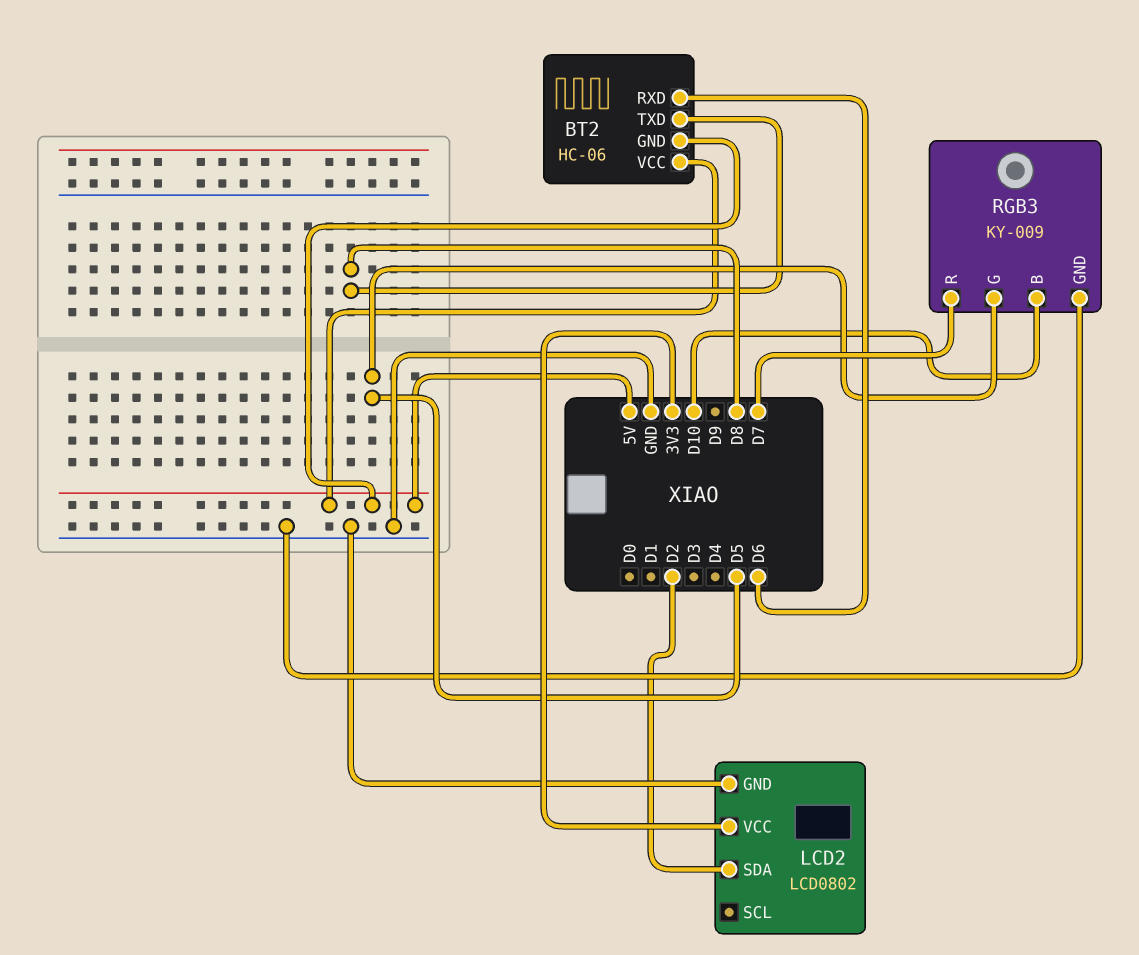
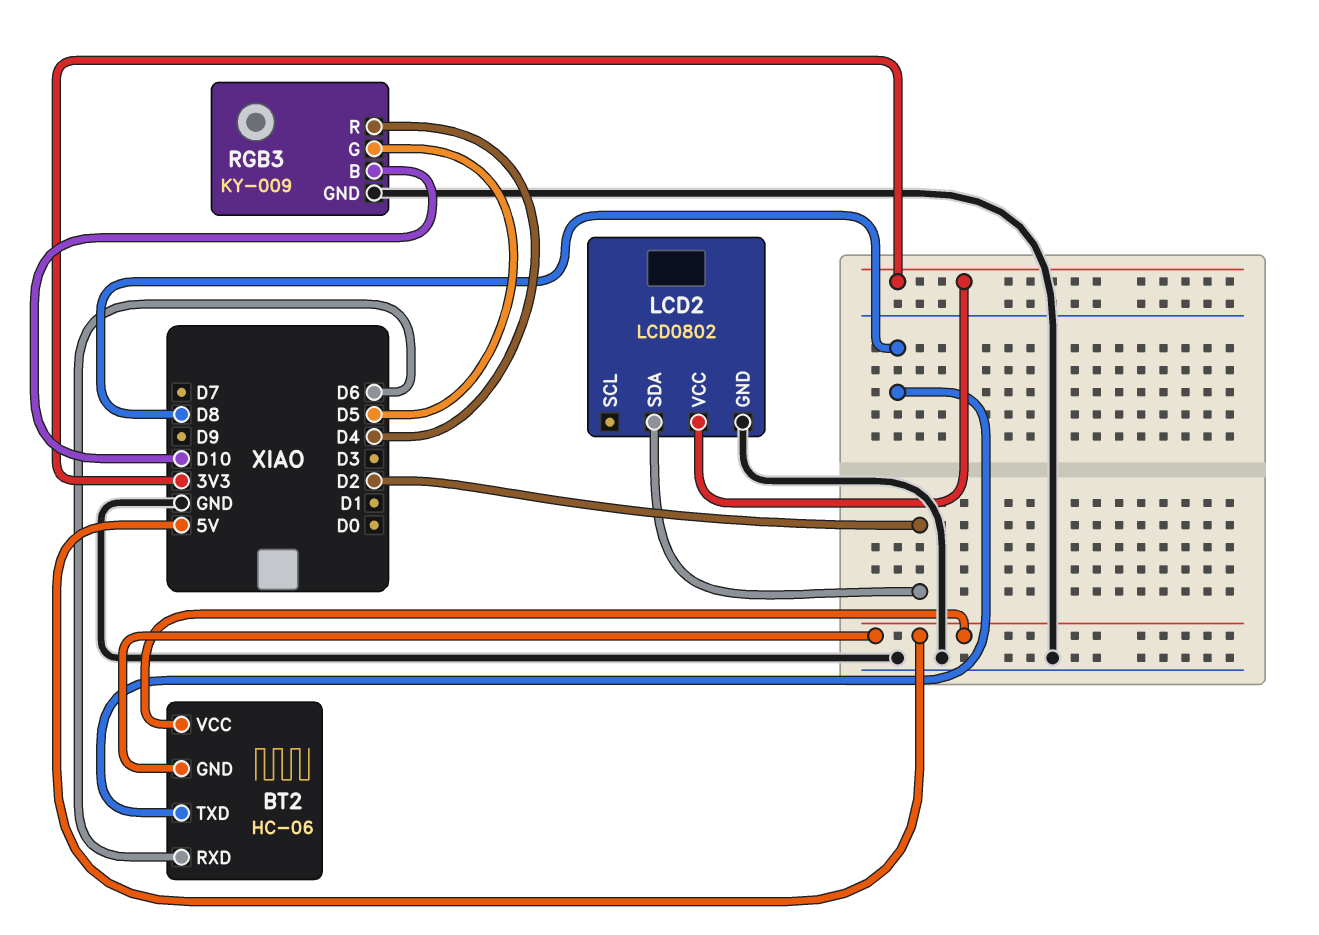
RGB3 pin R: D7 -> D4

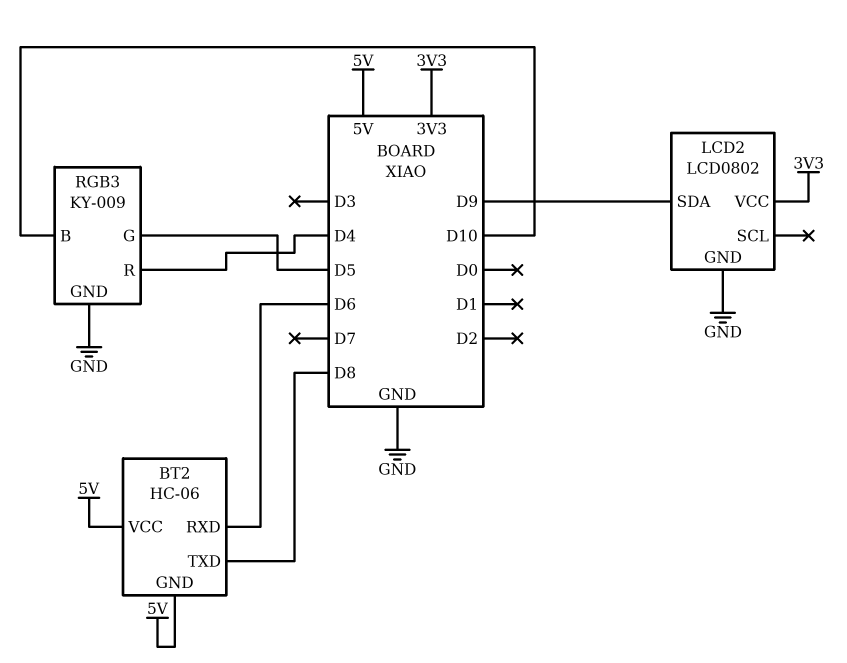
LCD2 pin SDA: D2 -> D9

